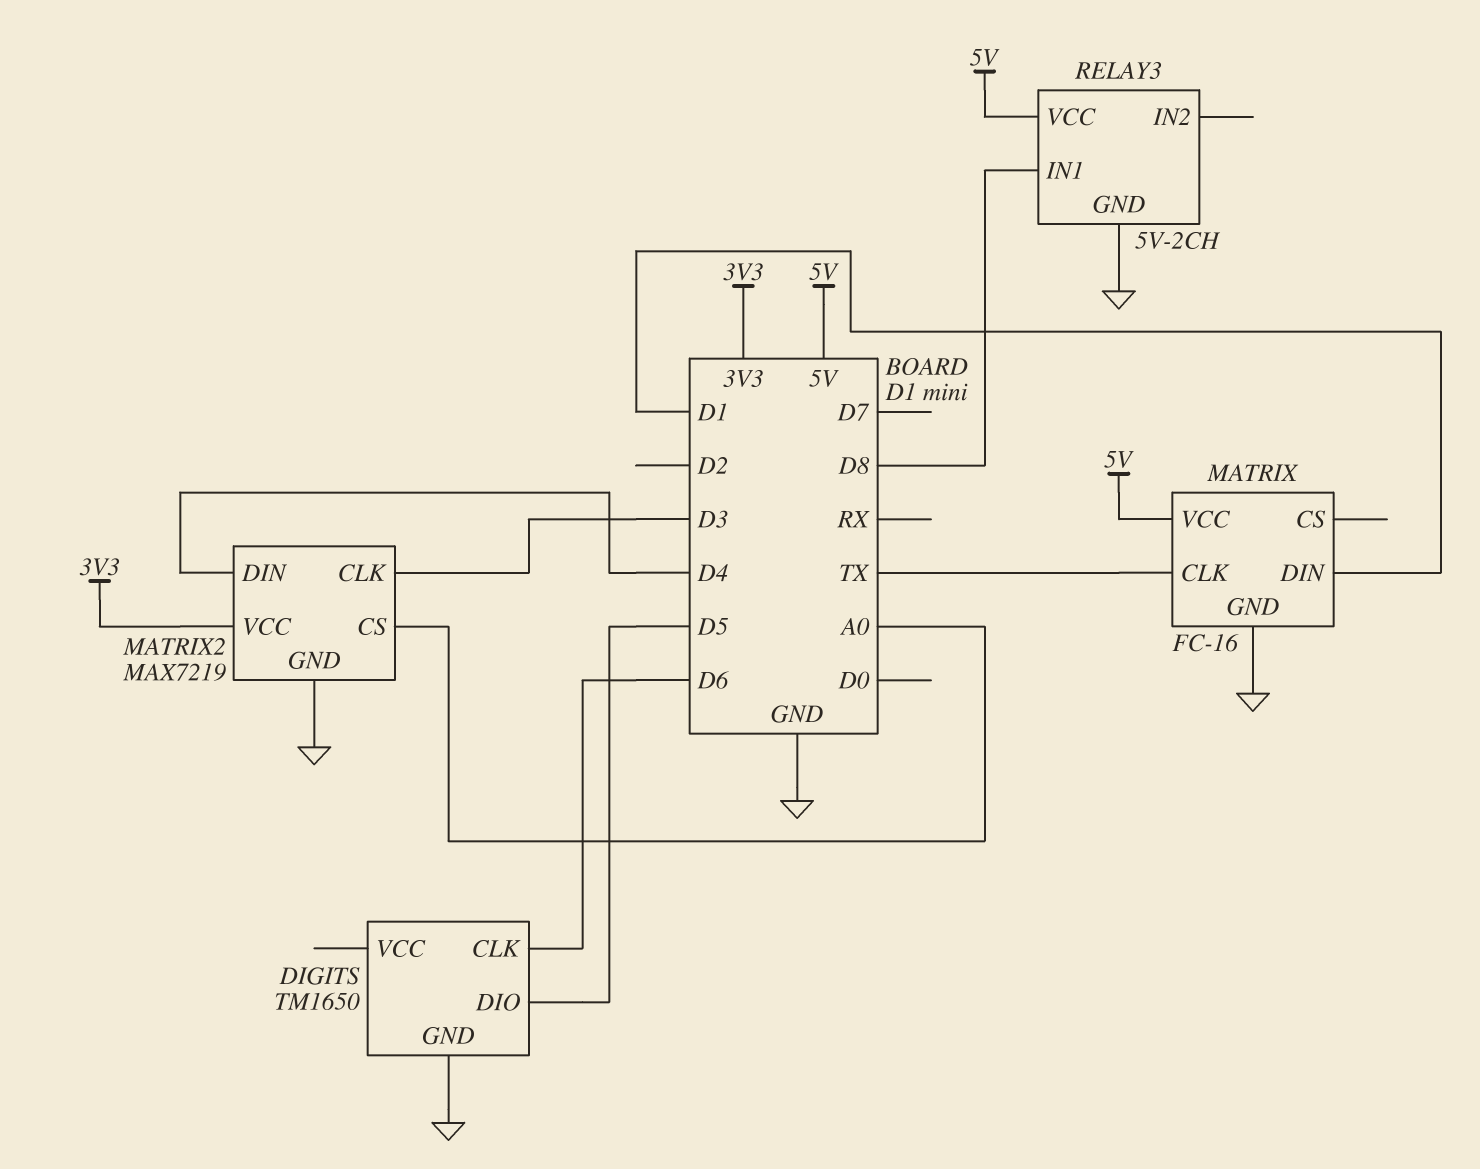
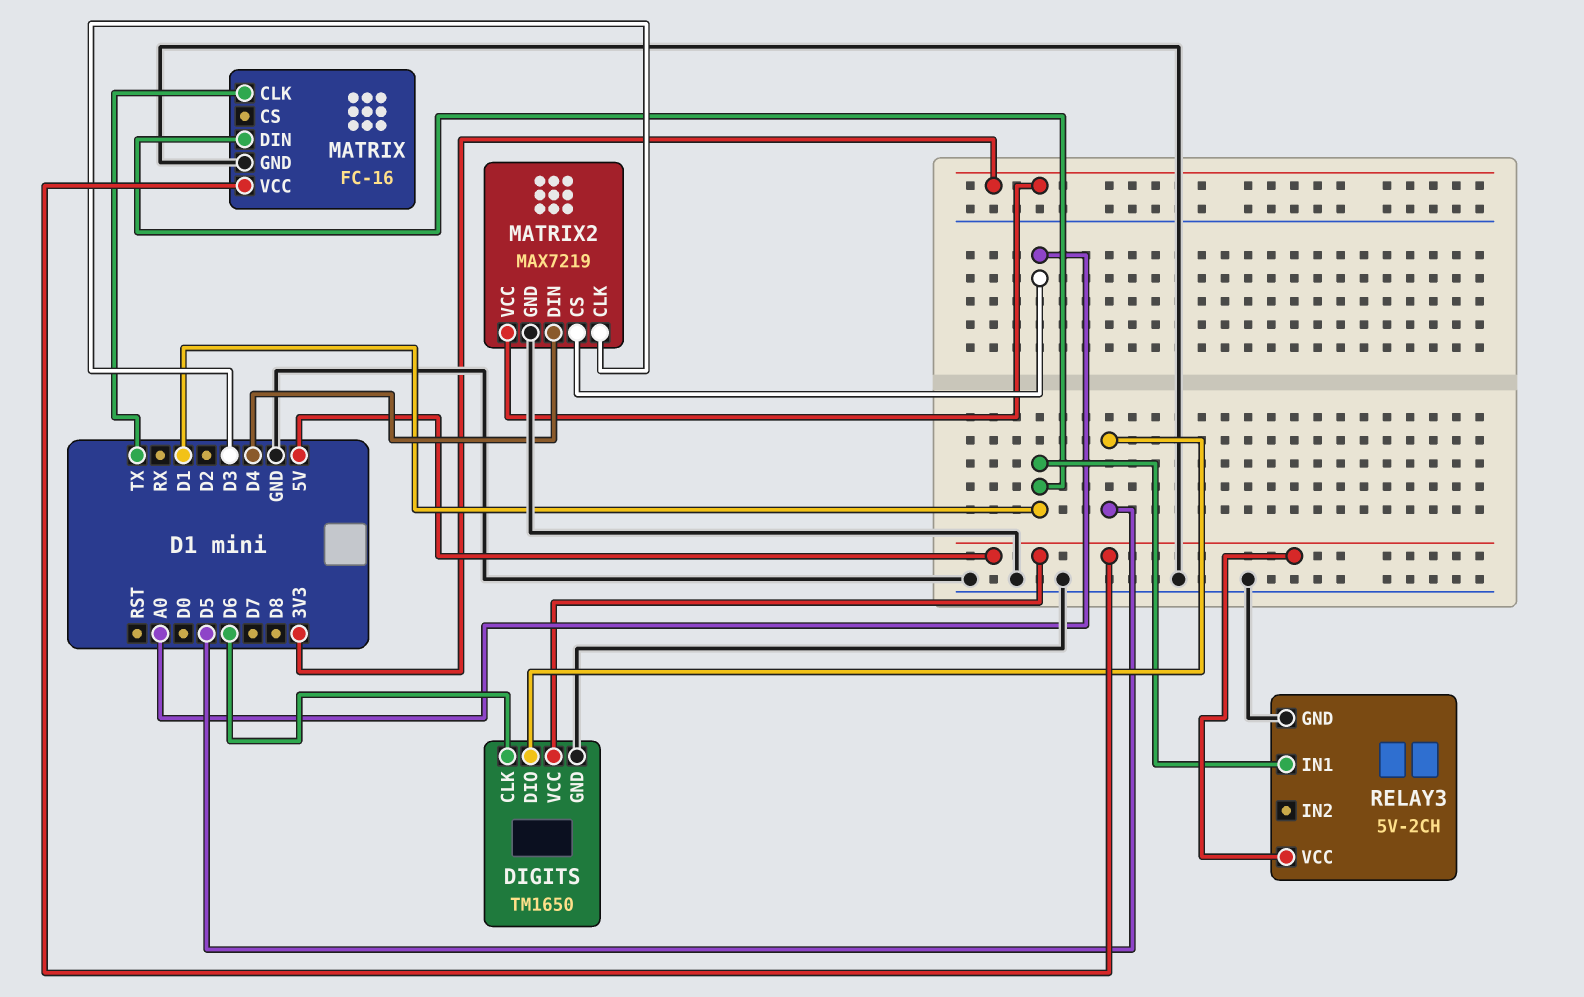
DIGITS pin VCC: none -> 5V
RELAY3 pin IN1: D8 -> D1

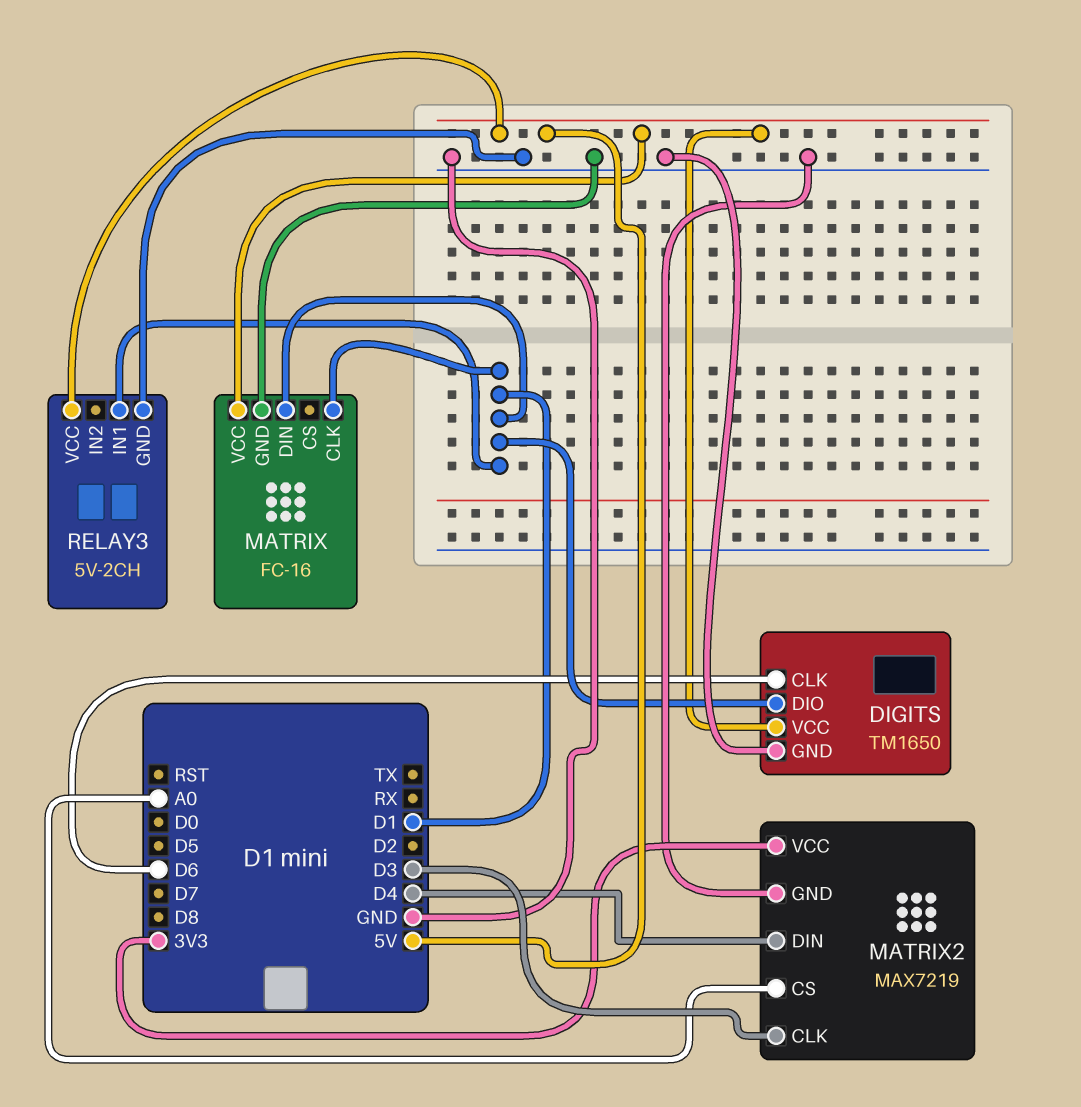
DIGITS pin DIO: D5 -> D1
MATRIX pin CLK: TX -> D1

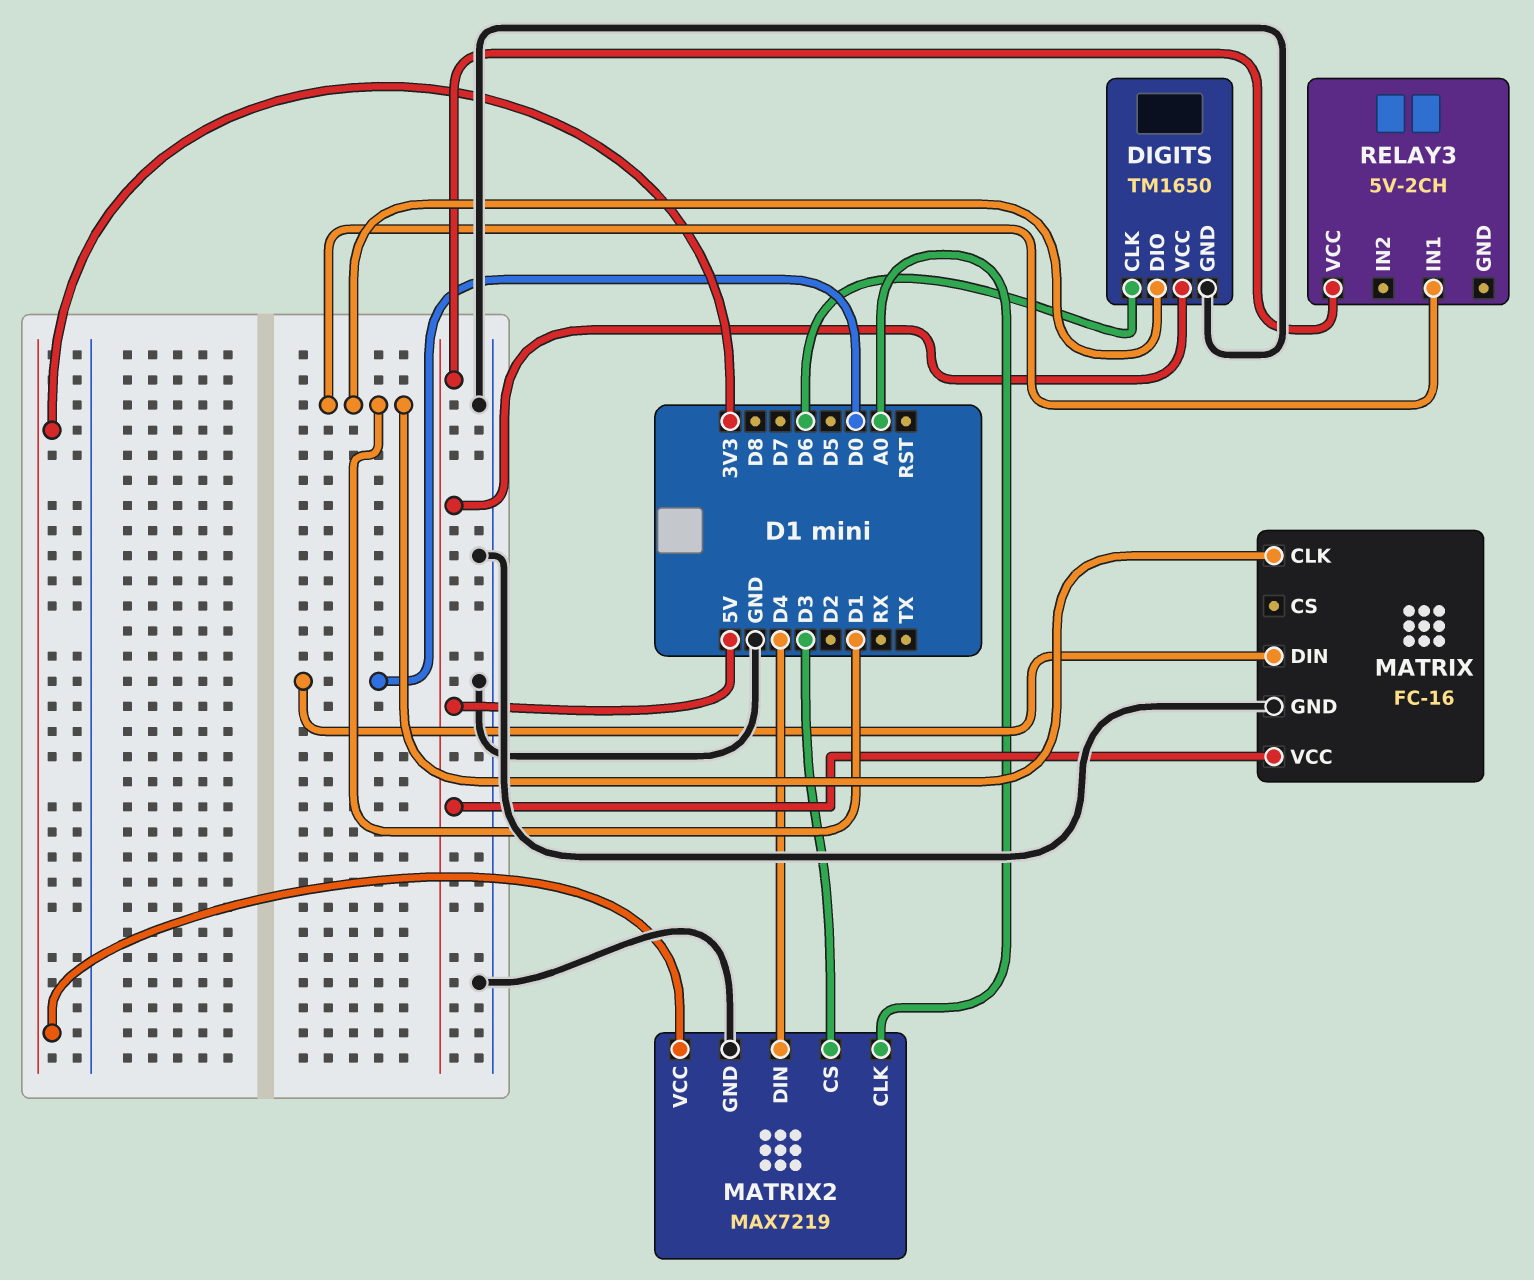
MATRIX pin DIN: D1 -> D0
MATRIX2 pin CLK: D3 -> A0
MATRIX2 pin CS: A0 -> D3
RELAY3 pin GND: GND -> none

